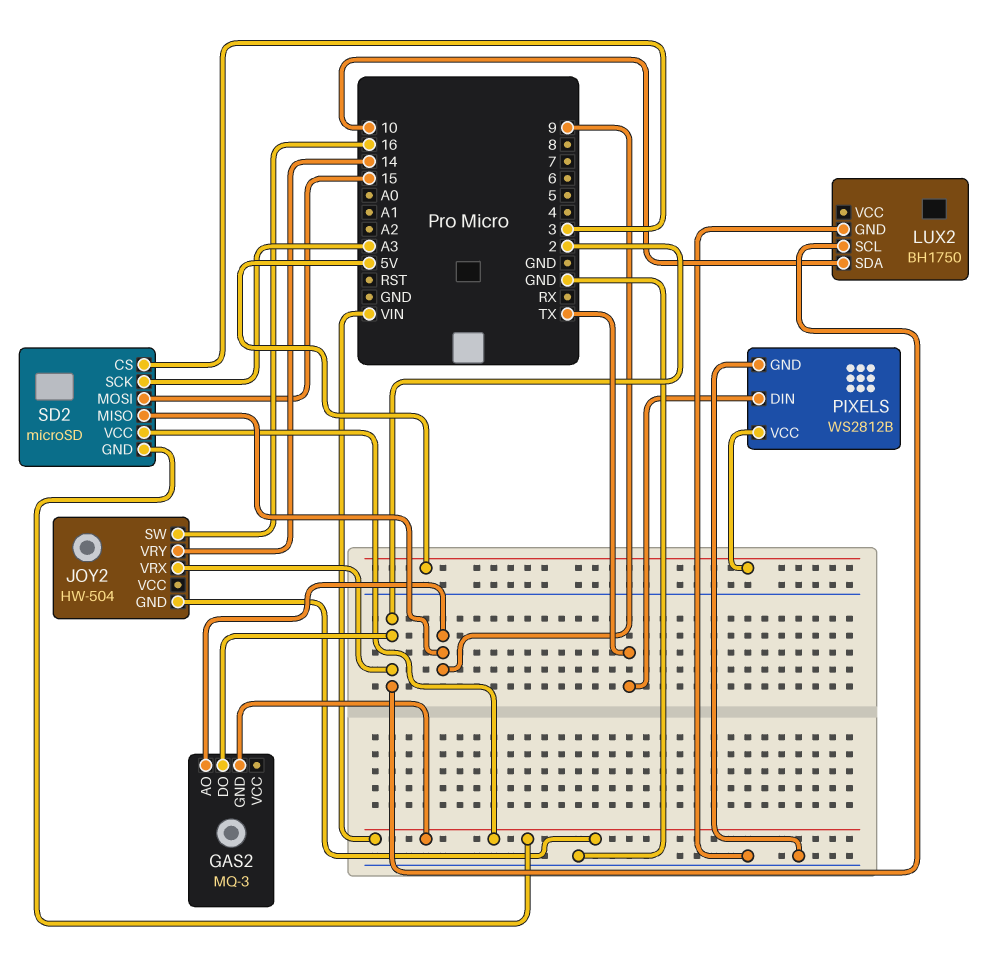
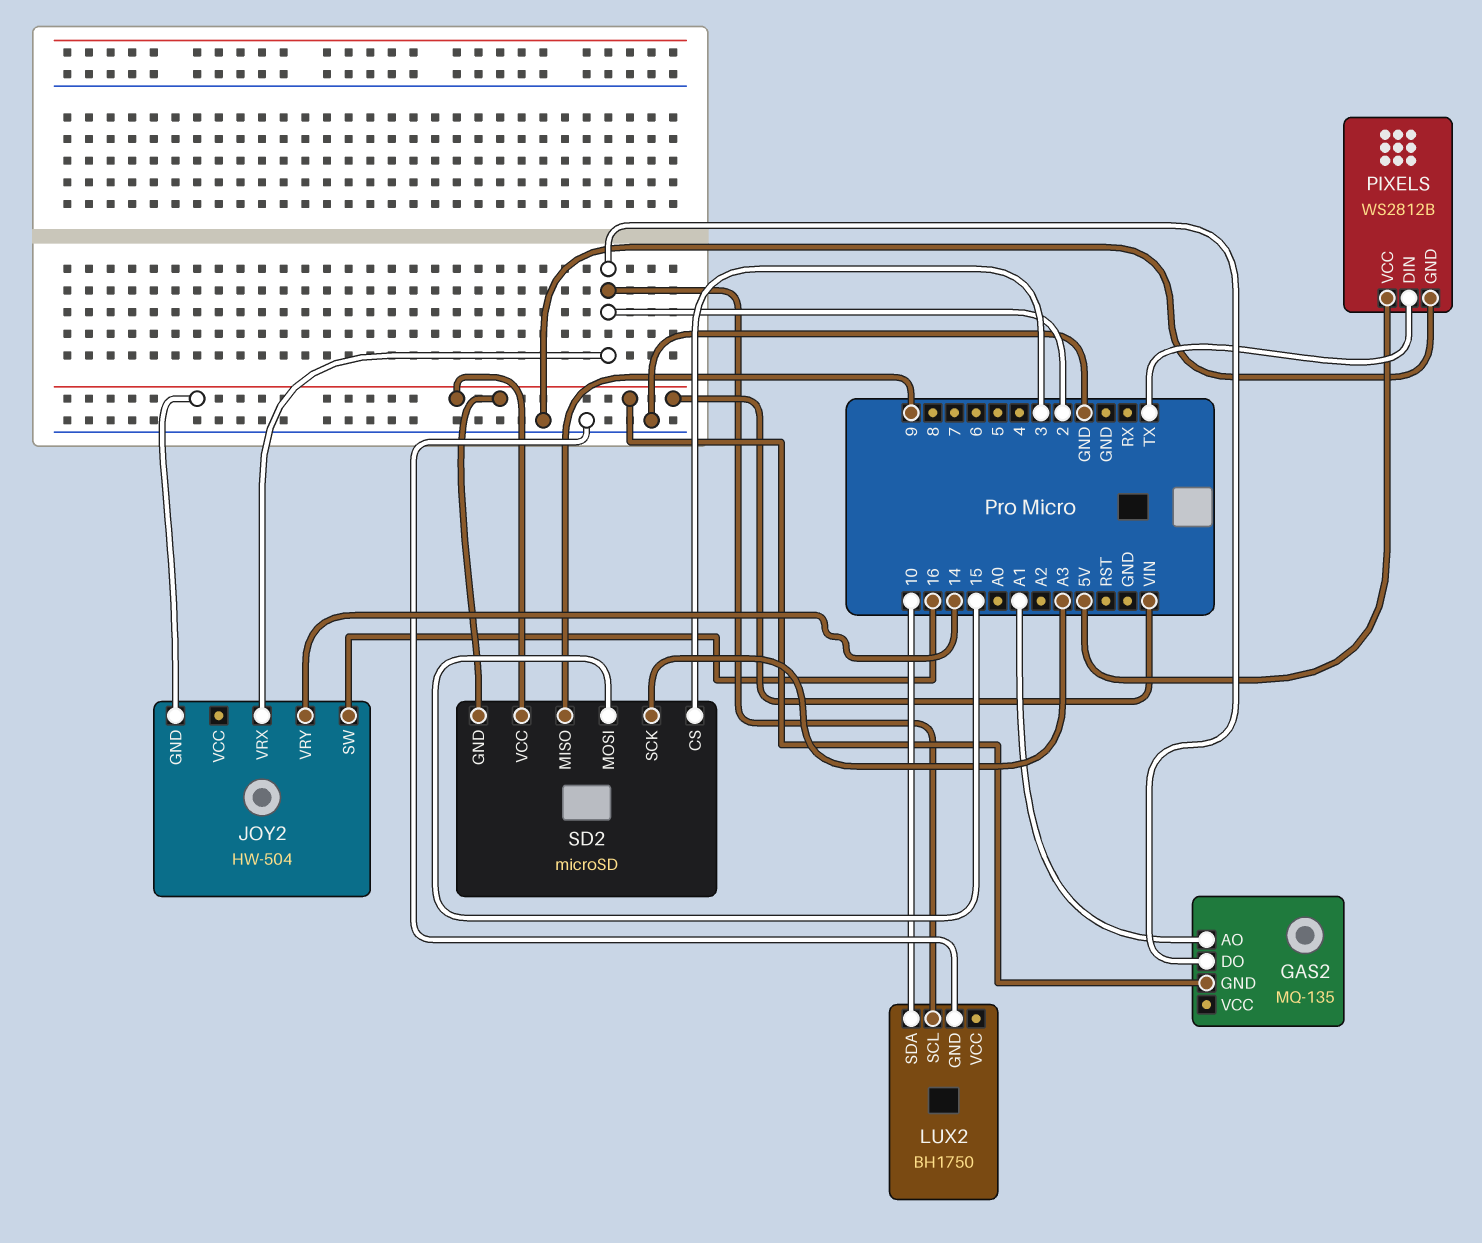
GAS2: MQ-3 -> MQ-135
GAS2 pin AO: 9 -> A1

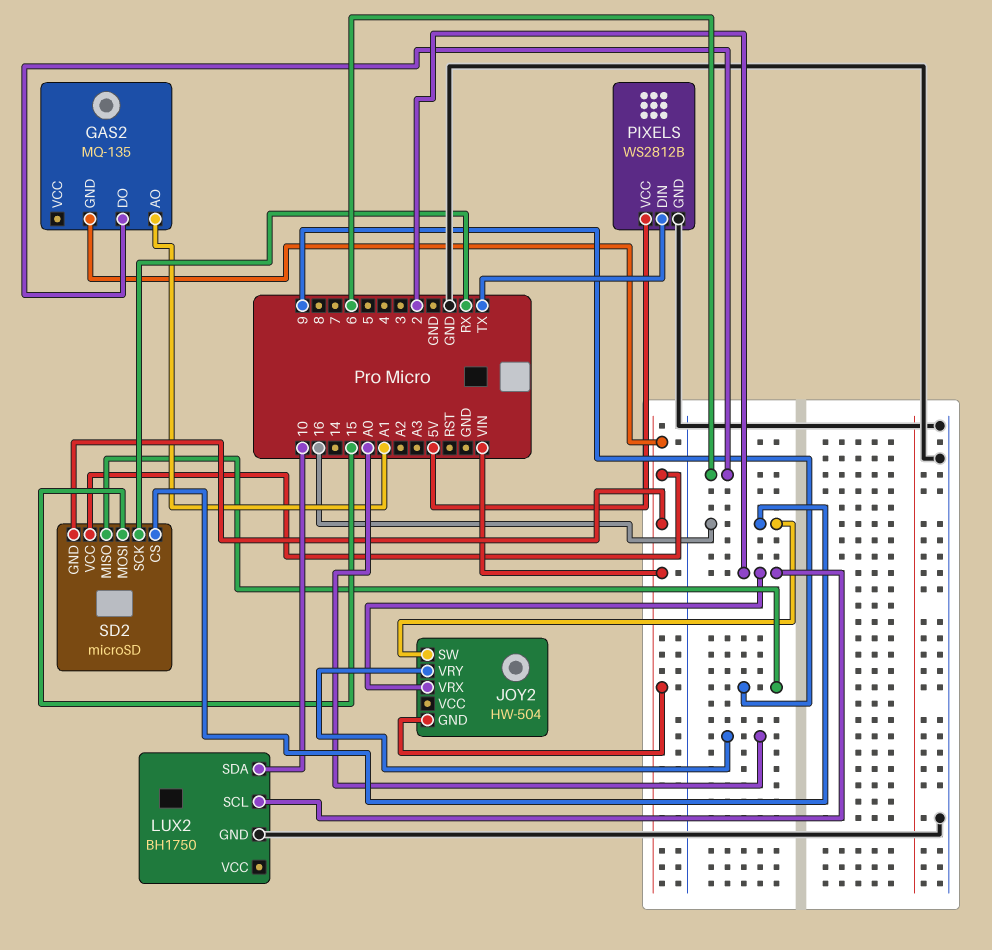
GAS2 pin DO: 2 -> 6
JOY2 pin VRY: 14 -> A0
SD2 pin CS: 3 -> 16
SD2 pin SCK: A3 -> RX

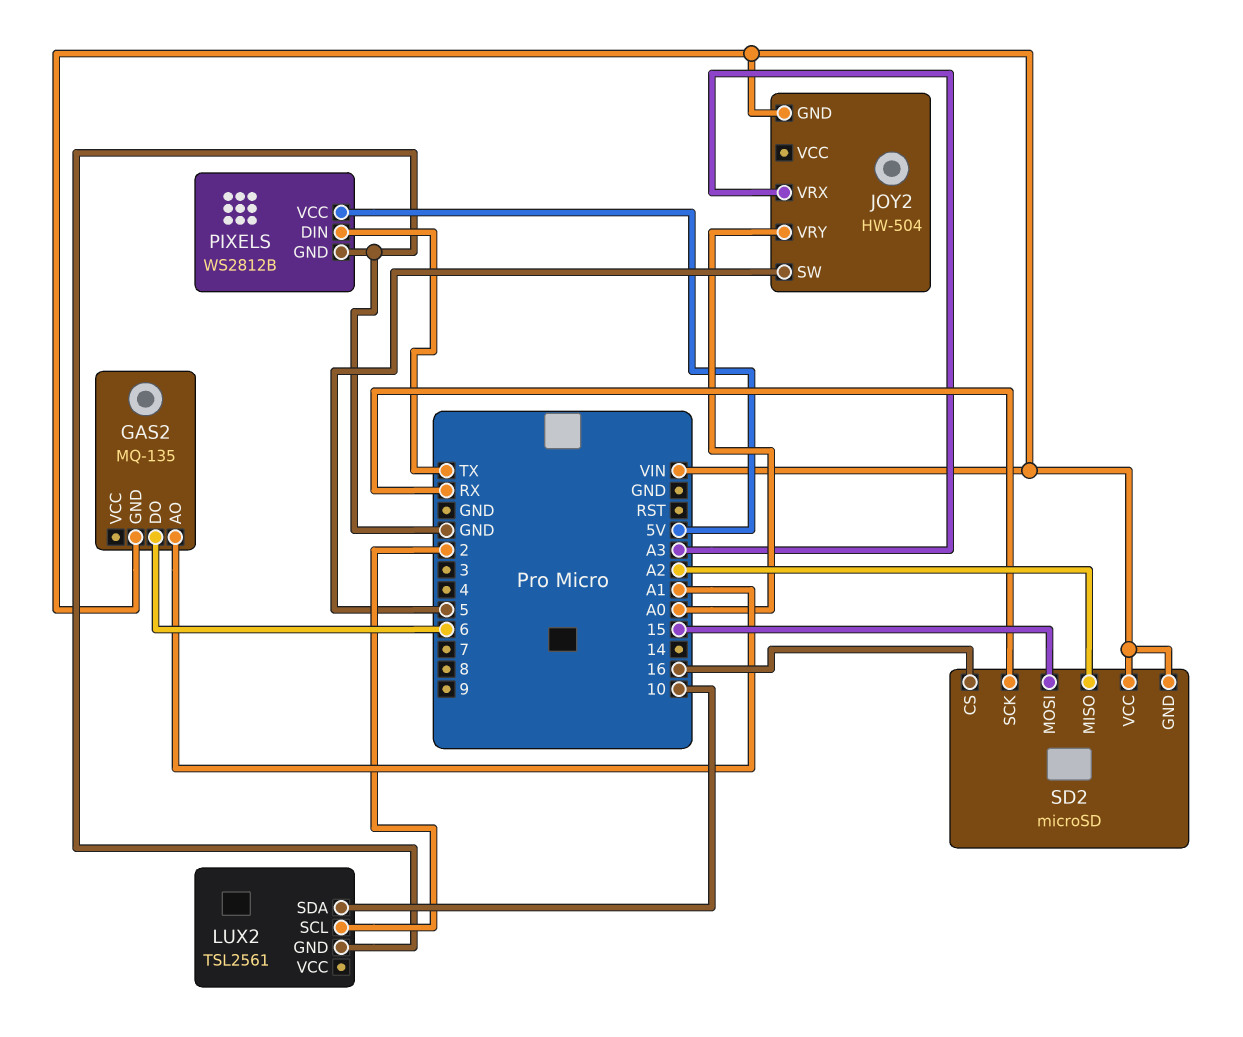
JOY2 pin SW: 16 -> 5
JOY2 pin VRX: 2 -> A3
LUX2: BH1750 -> TSL2561
SD2 pin MISO: 9 -> A2

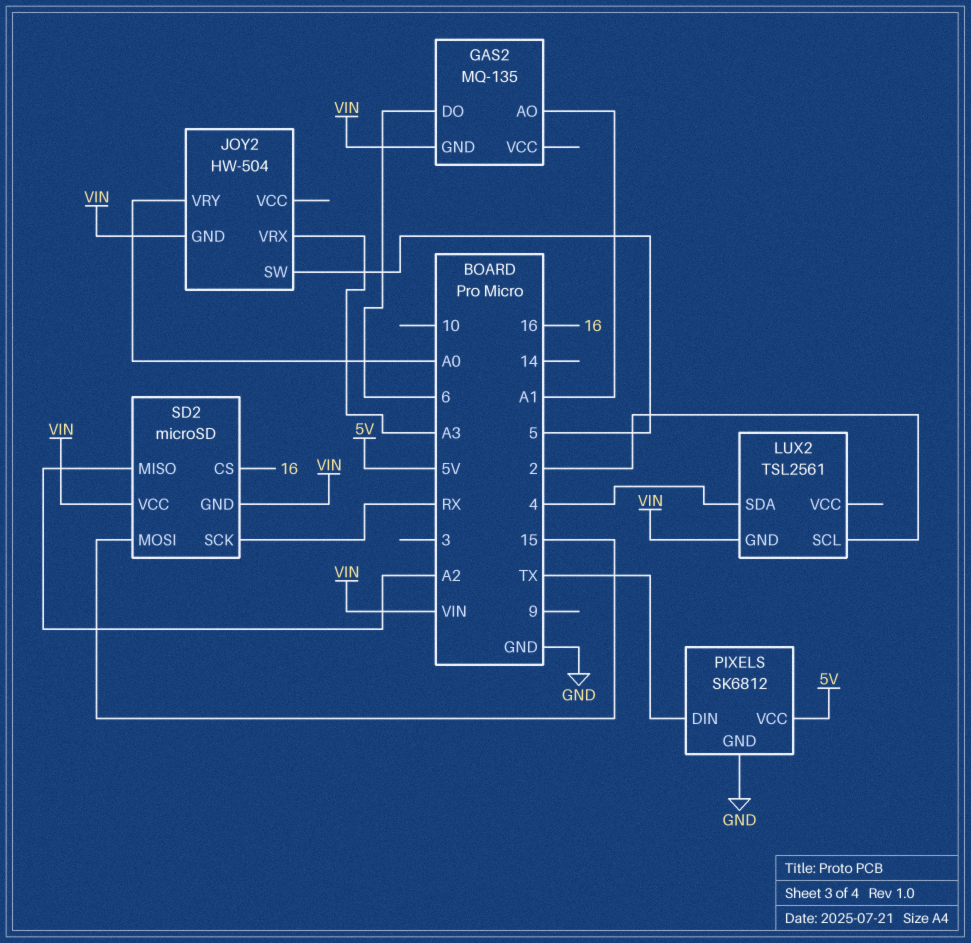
LUX2 pin GND: GND -> VIN
LUX2 pin SDA: 10 -> 4
PIXELS: WS2812B -> SK6812

